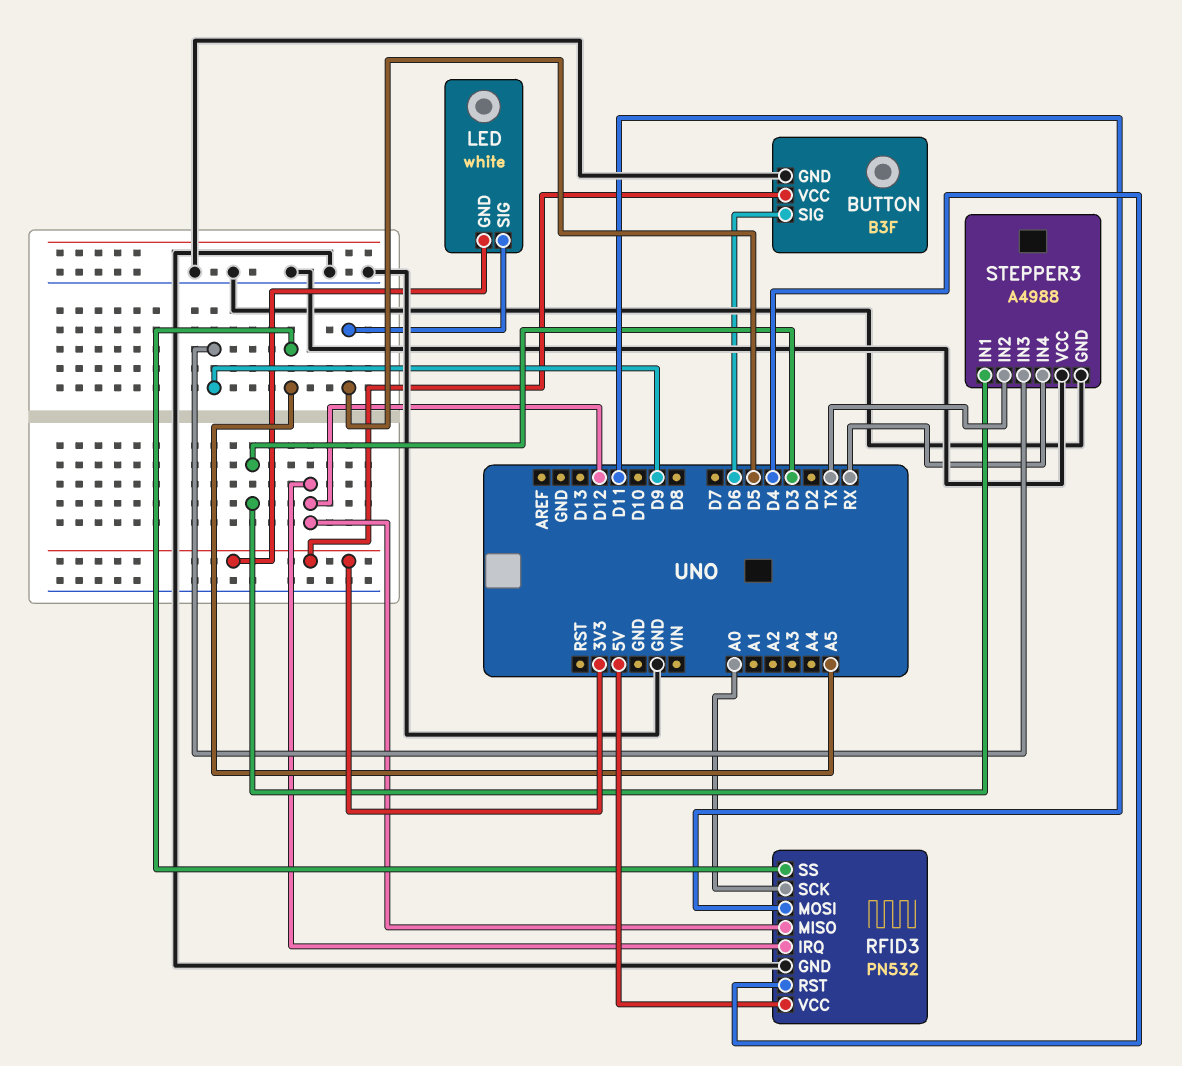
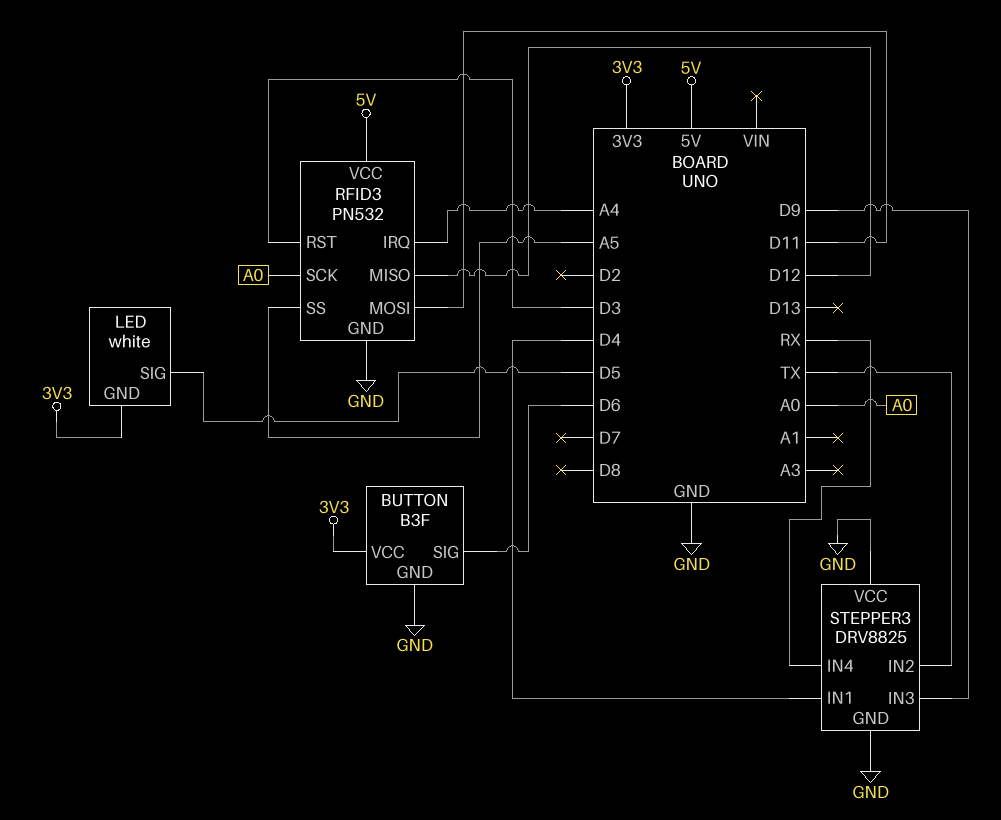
RFID3 pin IRQ: D12 -> A4
RFID3 pin RST: D4 -> D3
STEPPER3: A4988 -> DRV8825
STEPPER3 pin IN1: D3 -> D4

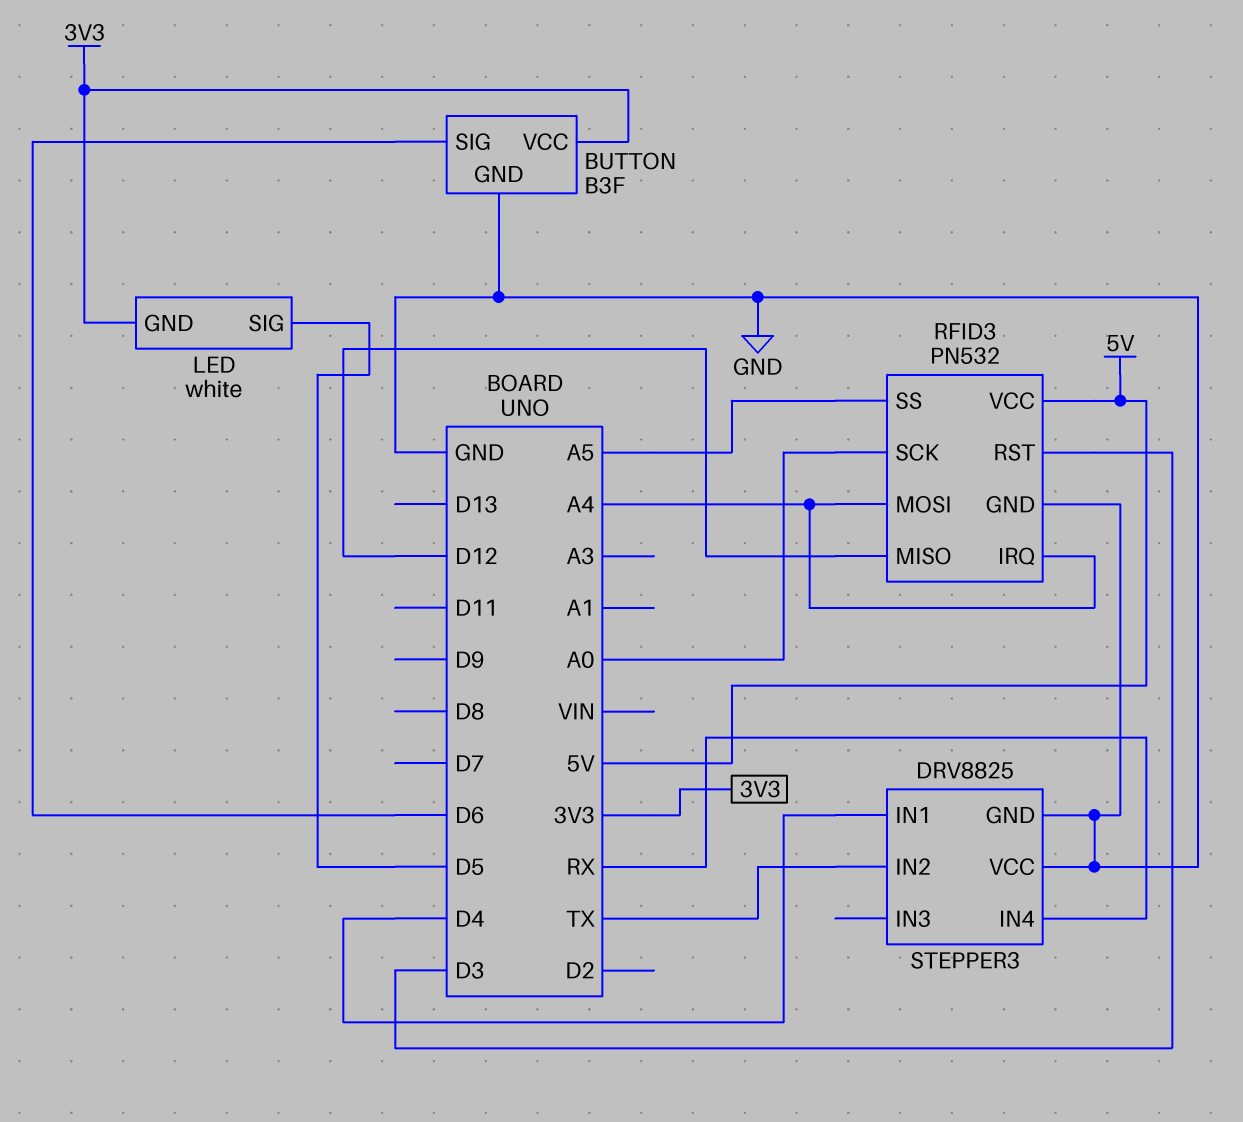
RFID3 pin MOSI: D11 -> A4
STEPPER3 pin IN3: D9 -> none

